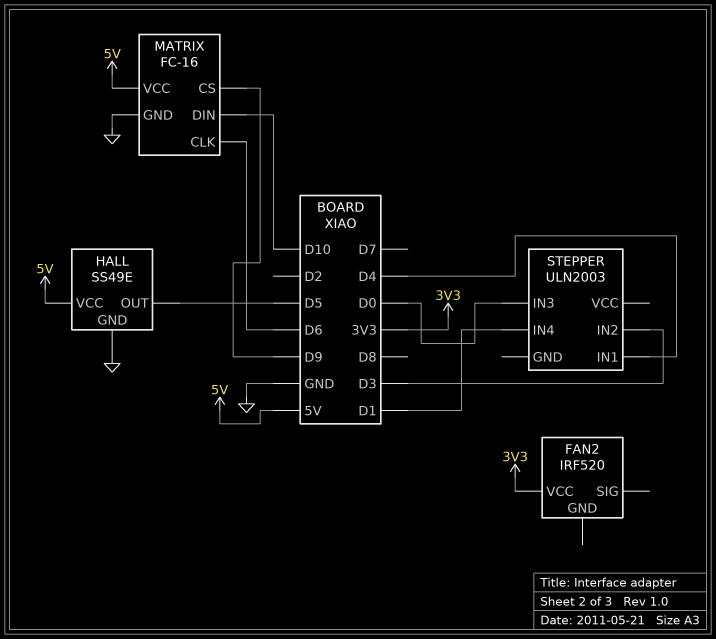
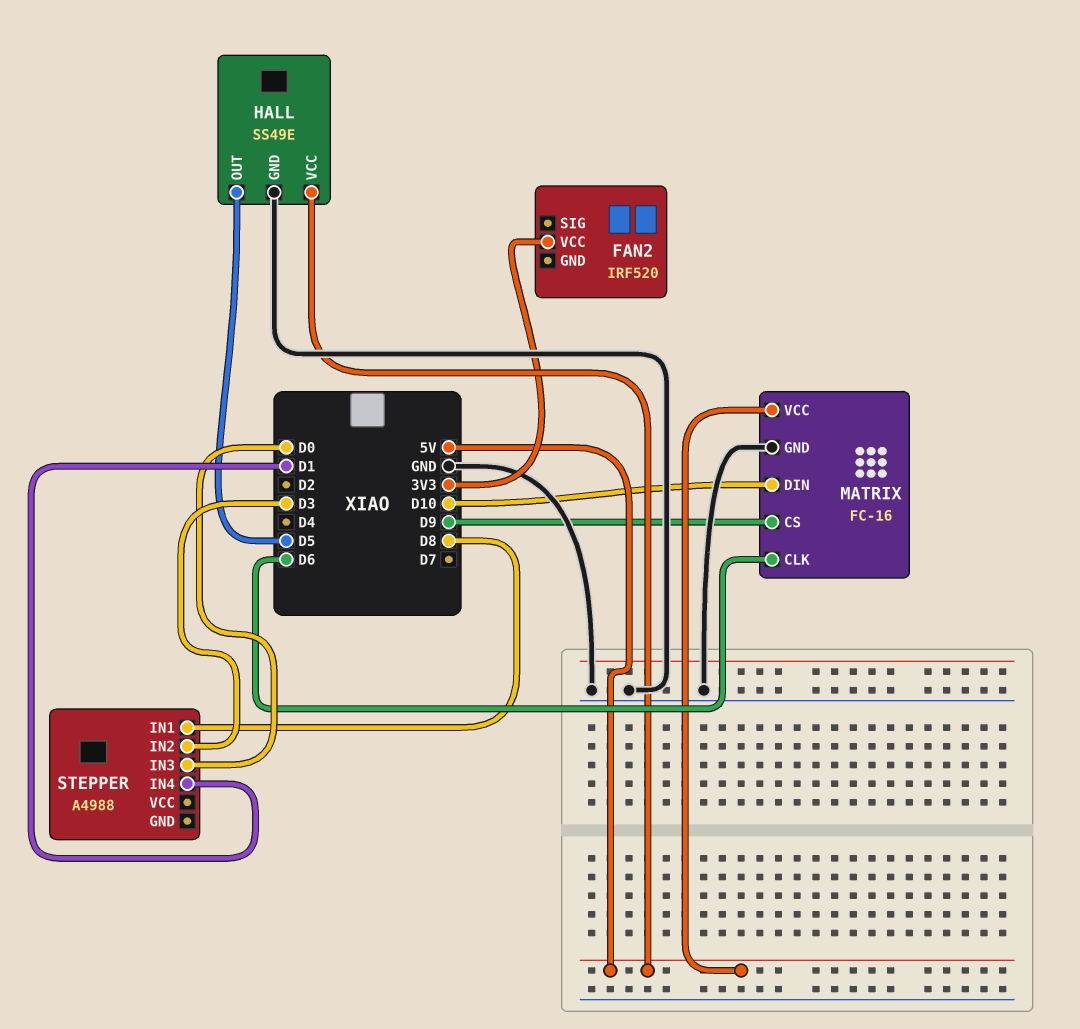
STEPPER: ULN2003 -> A4988
STEPPER pin IN1: D4 -> D8

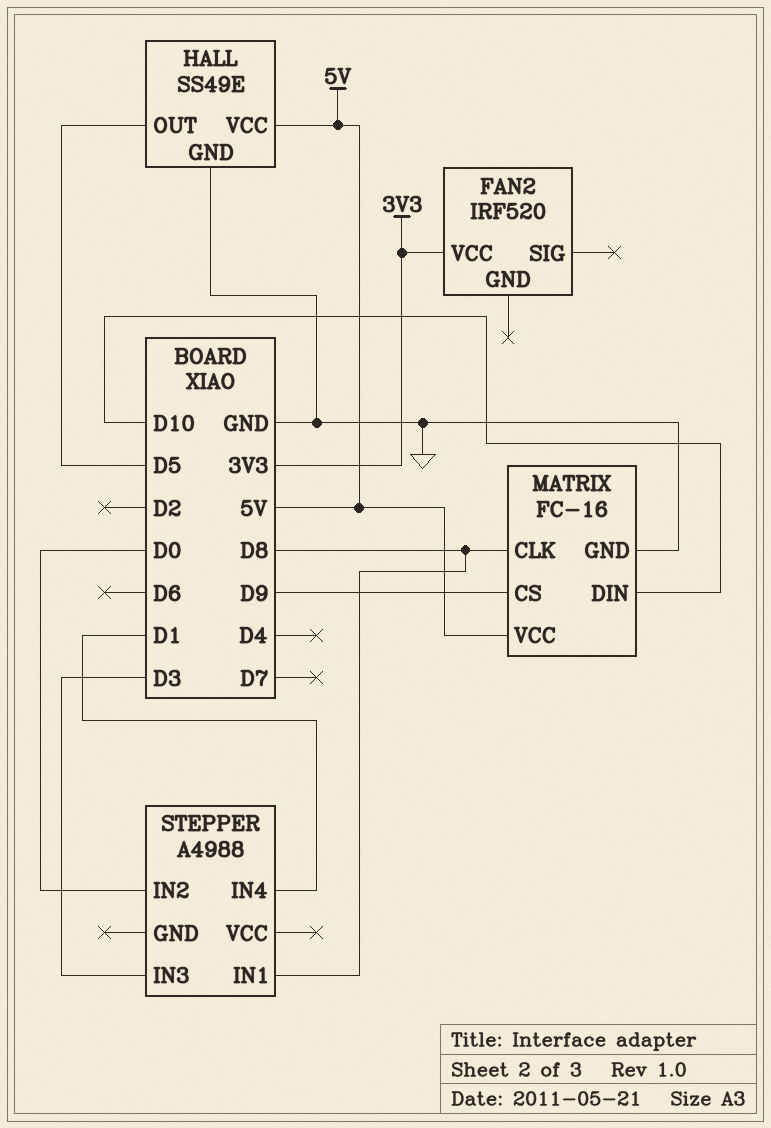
MATRIX pin CLK: D6 -> D8
STEPPER pin IN2: D3 -> D0
STEPPER pin IN3: D0 -> D3

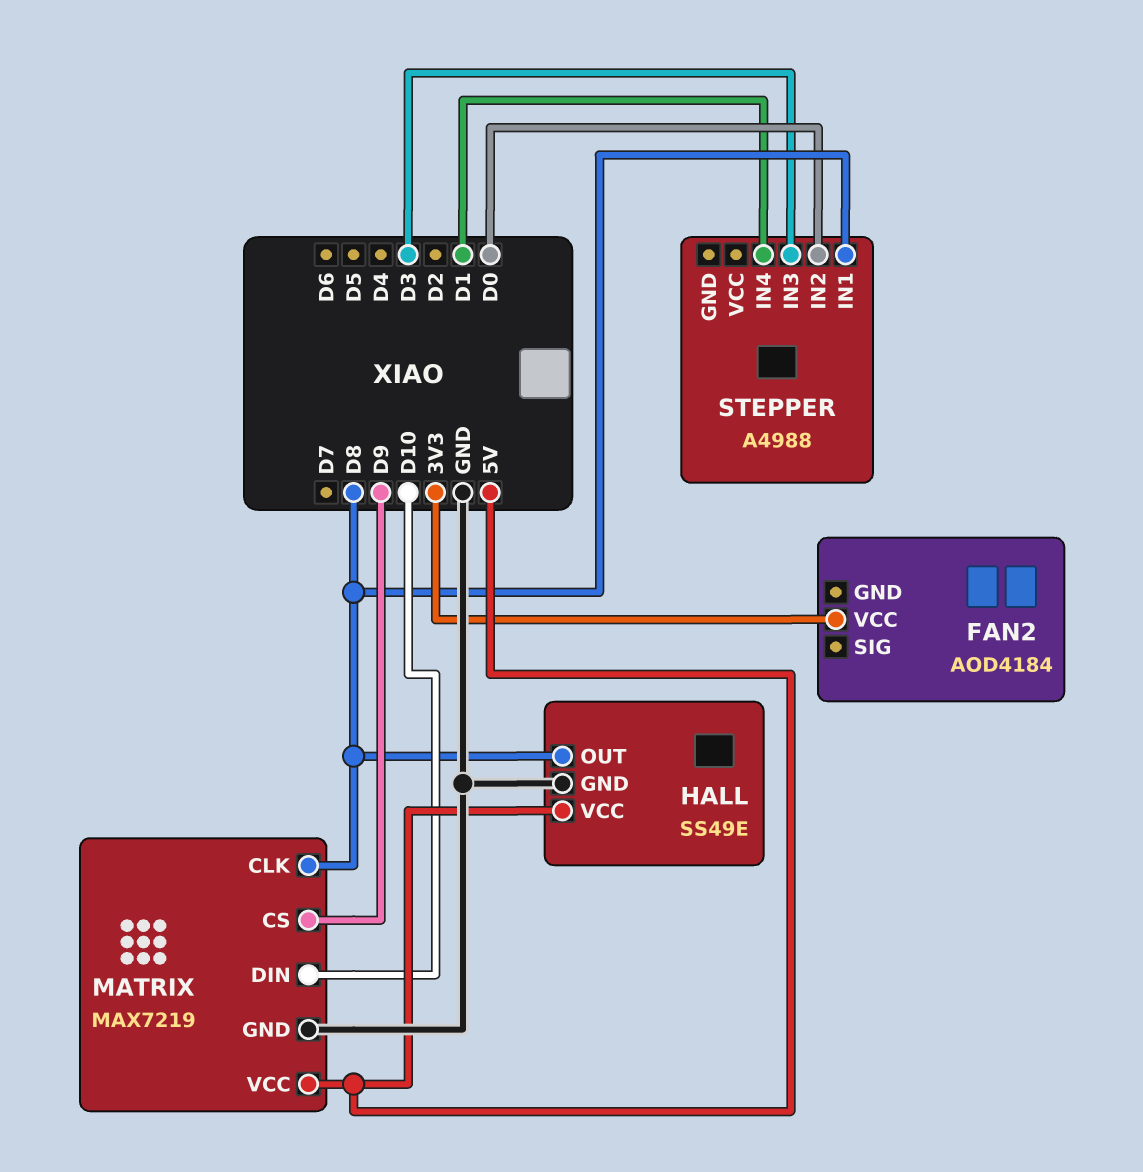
FAN2: IRF520 -> AOD4184
HALL pin OUT: D5 -> D8
MATRIX: FC-16 -> MAX7219

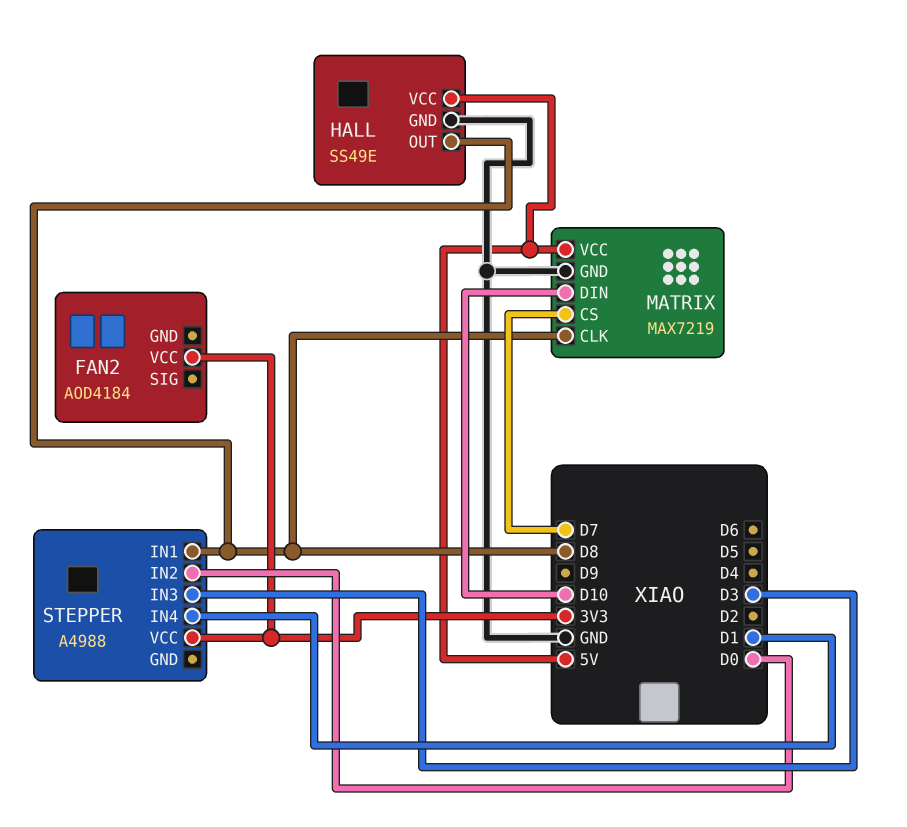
MATRIX pin CS: D9 -> D7
STEPPER pin VCC: none -> 3V3

